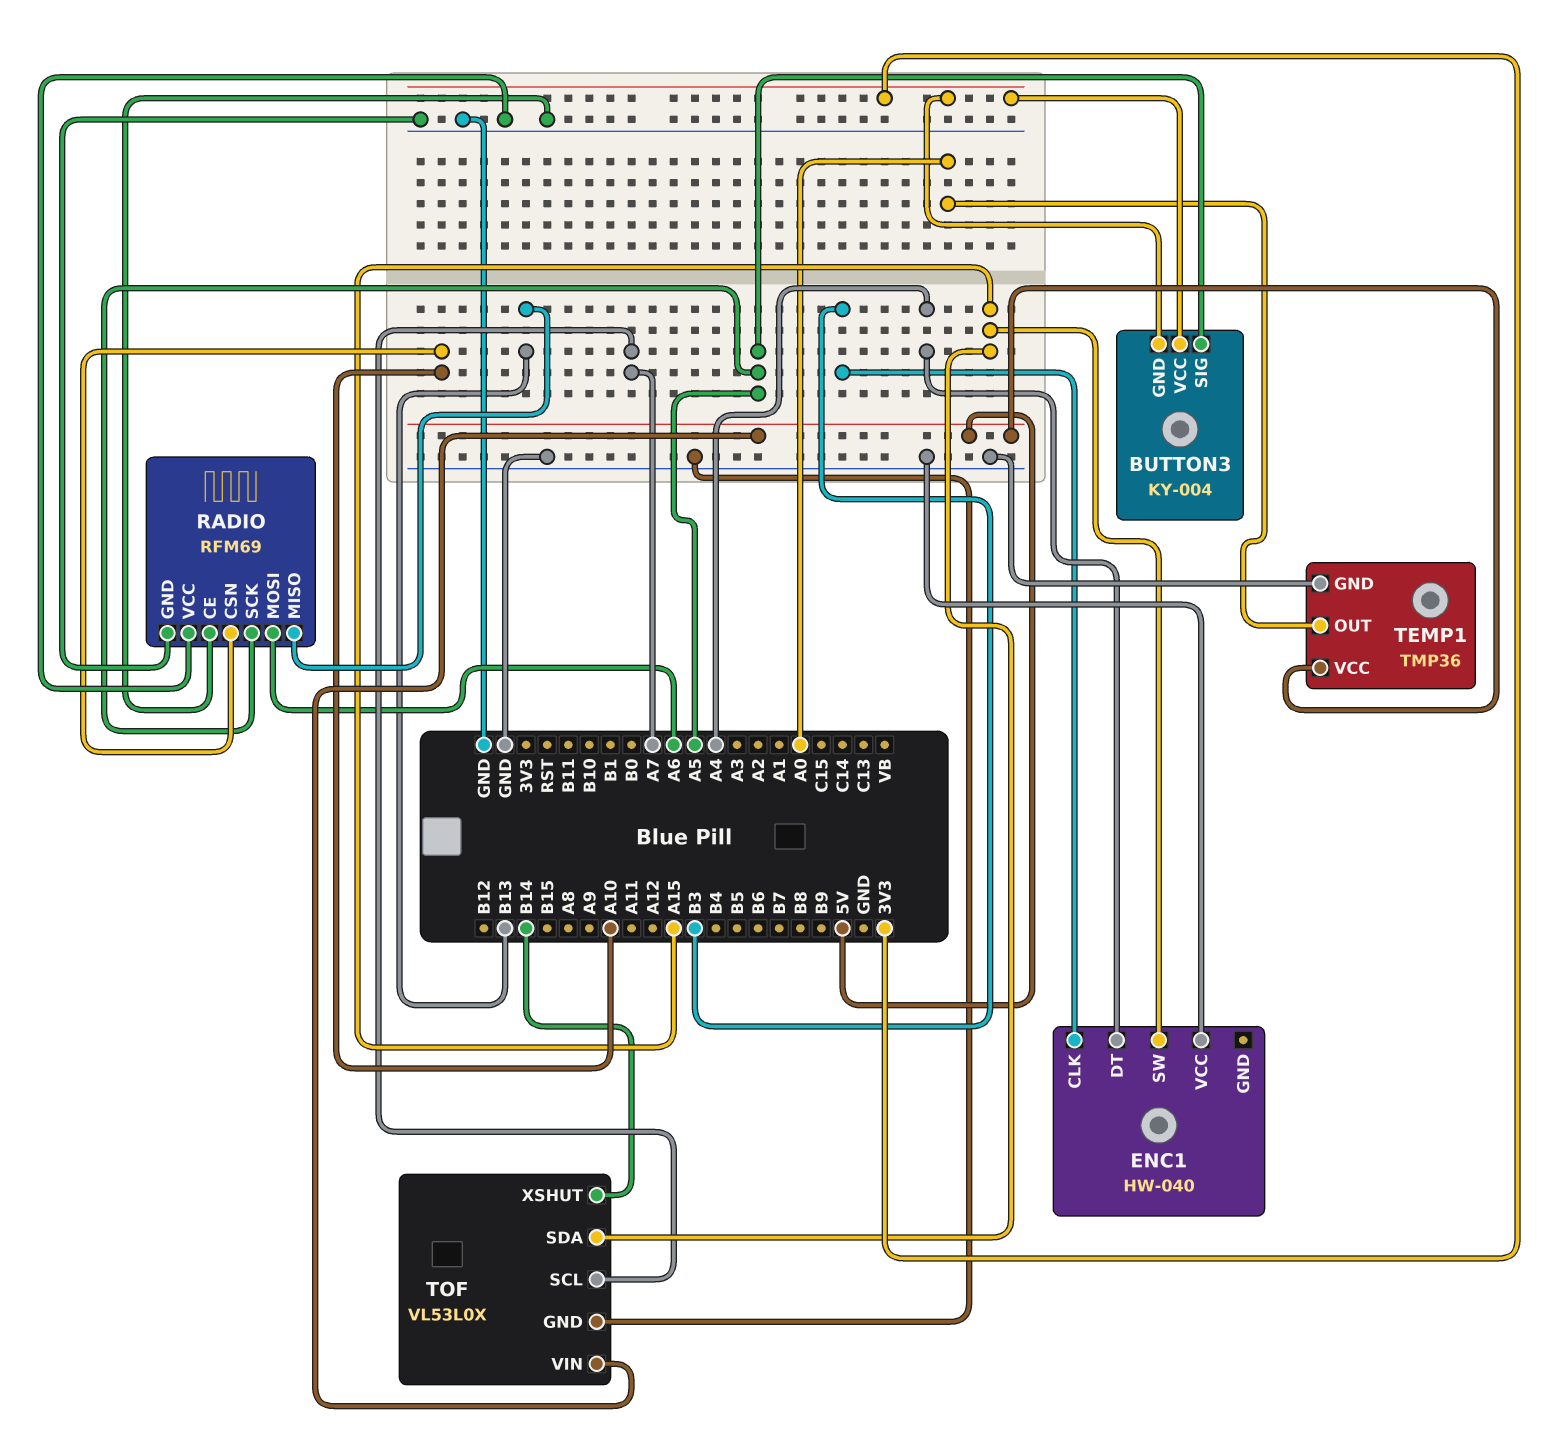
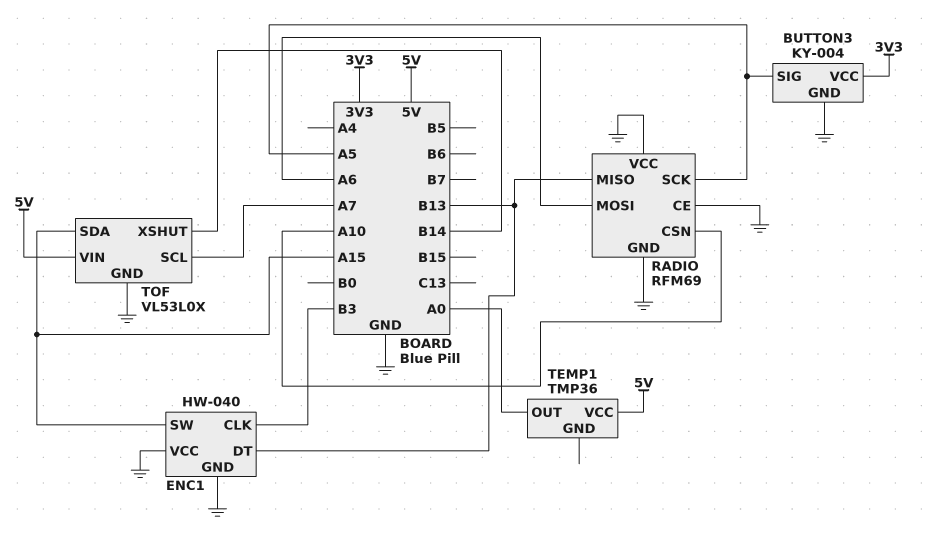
BUTTON3 pin GND: 3V3 -> GND
ENC1 pin DT: A4 -> B13
ENC1 pin GND: none -> GND
TEMP1 pin GND: GND -> none

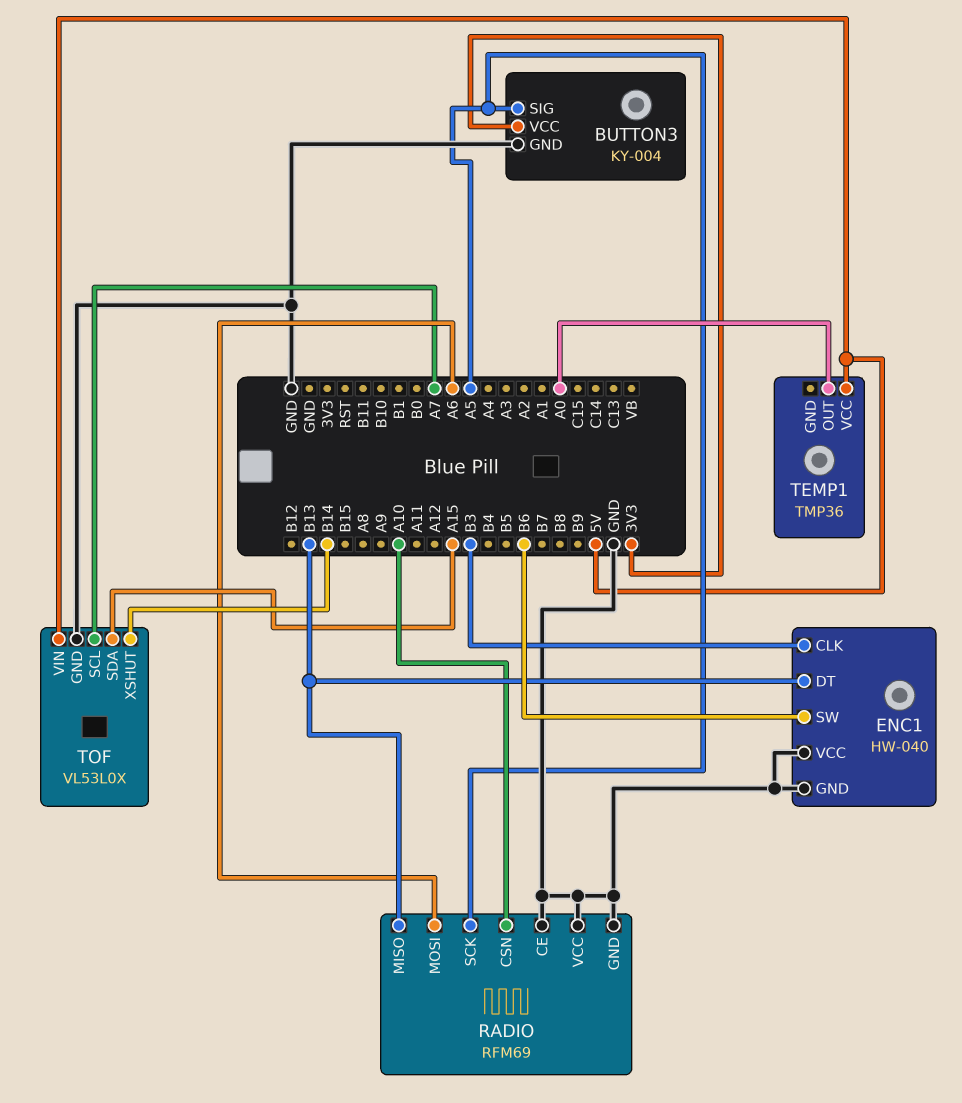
ENC1 pin SW: A15 -> B6

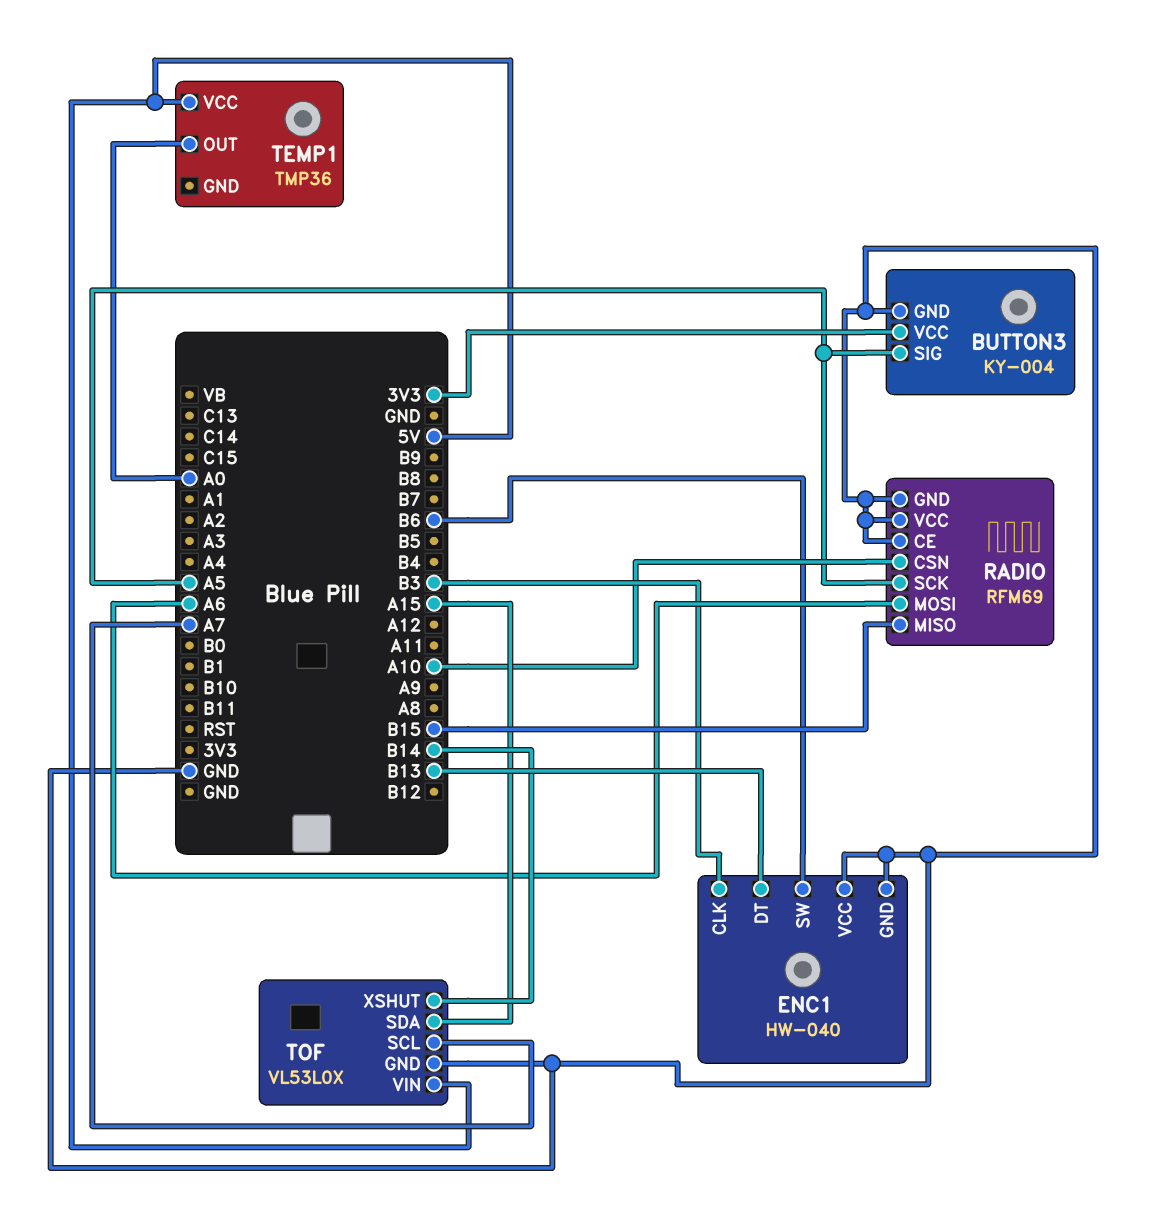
RADIO pin MISO: B13 -> B15

